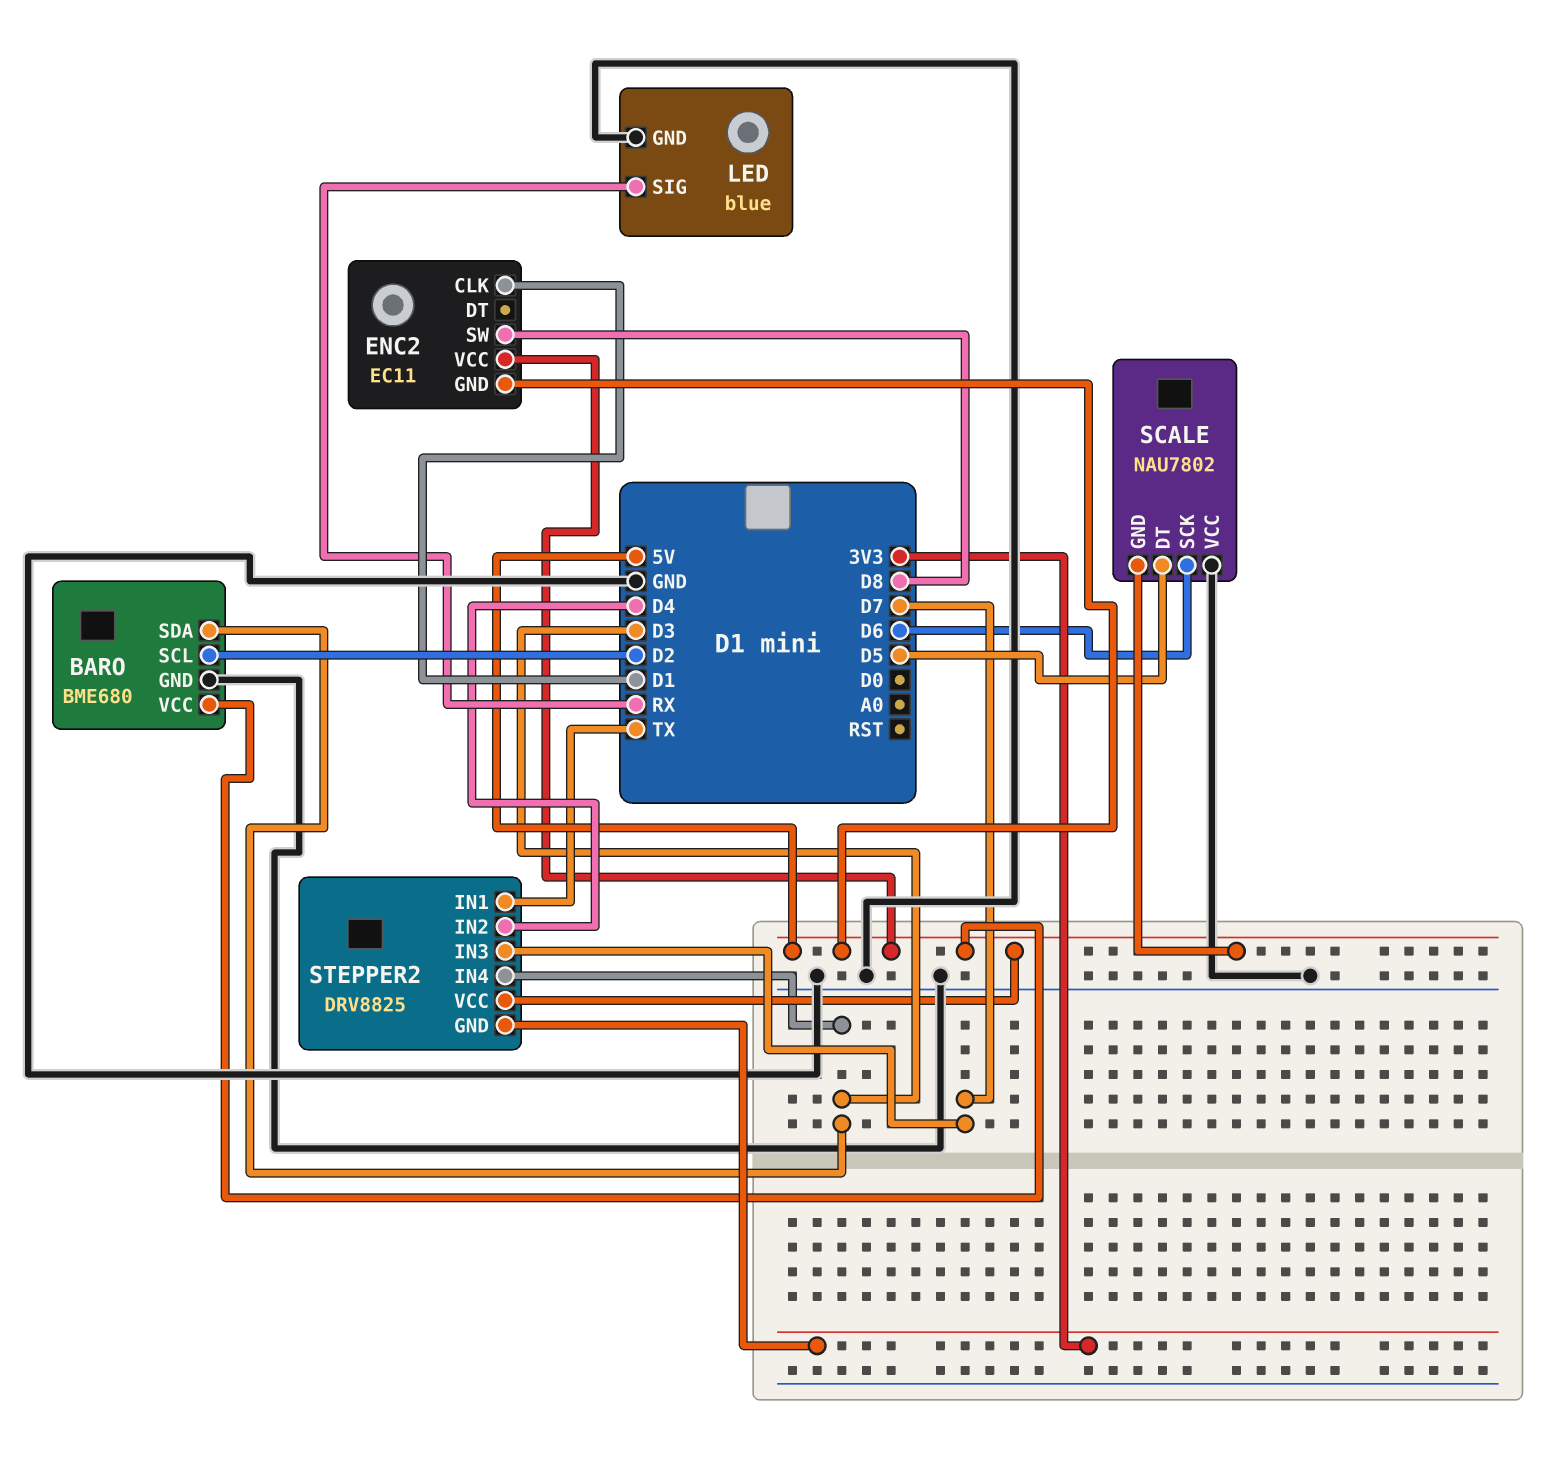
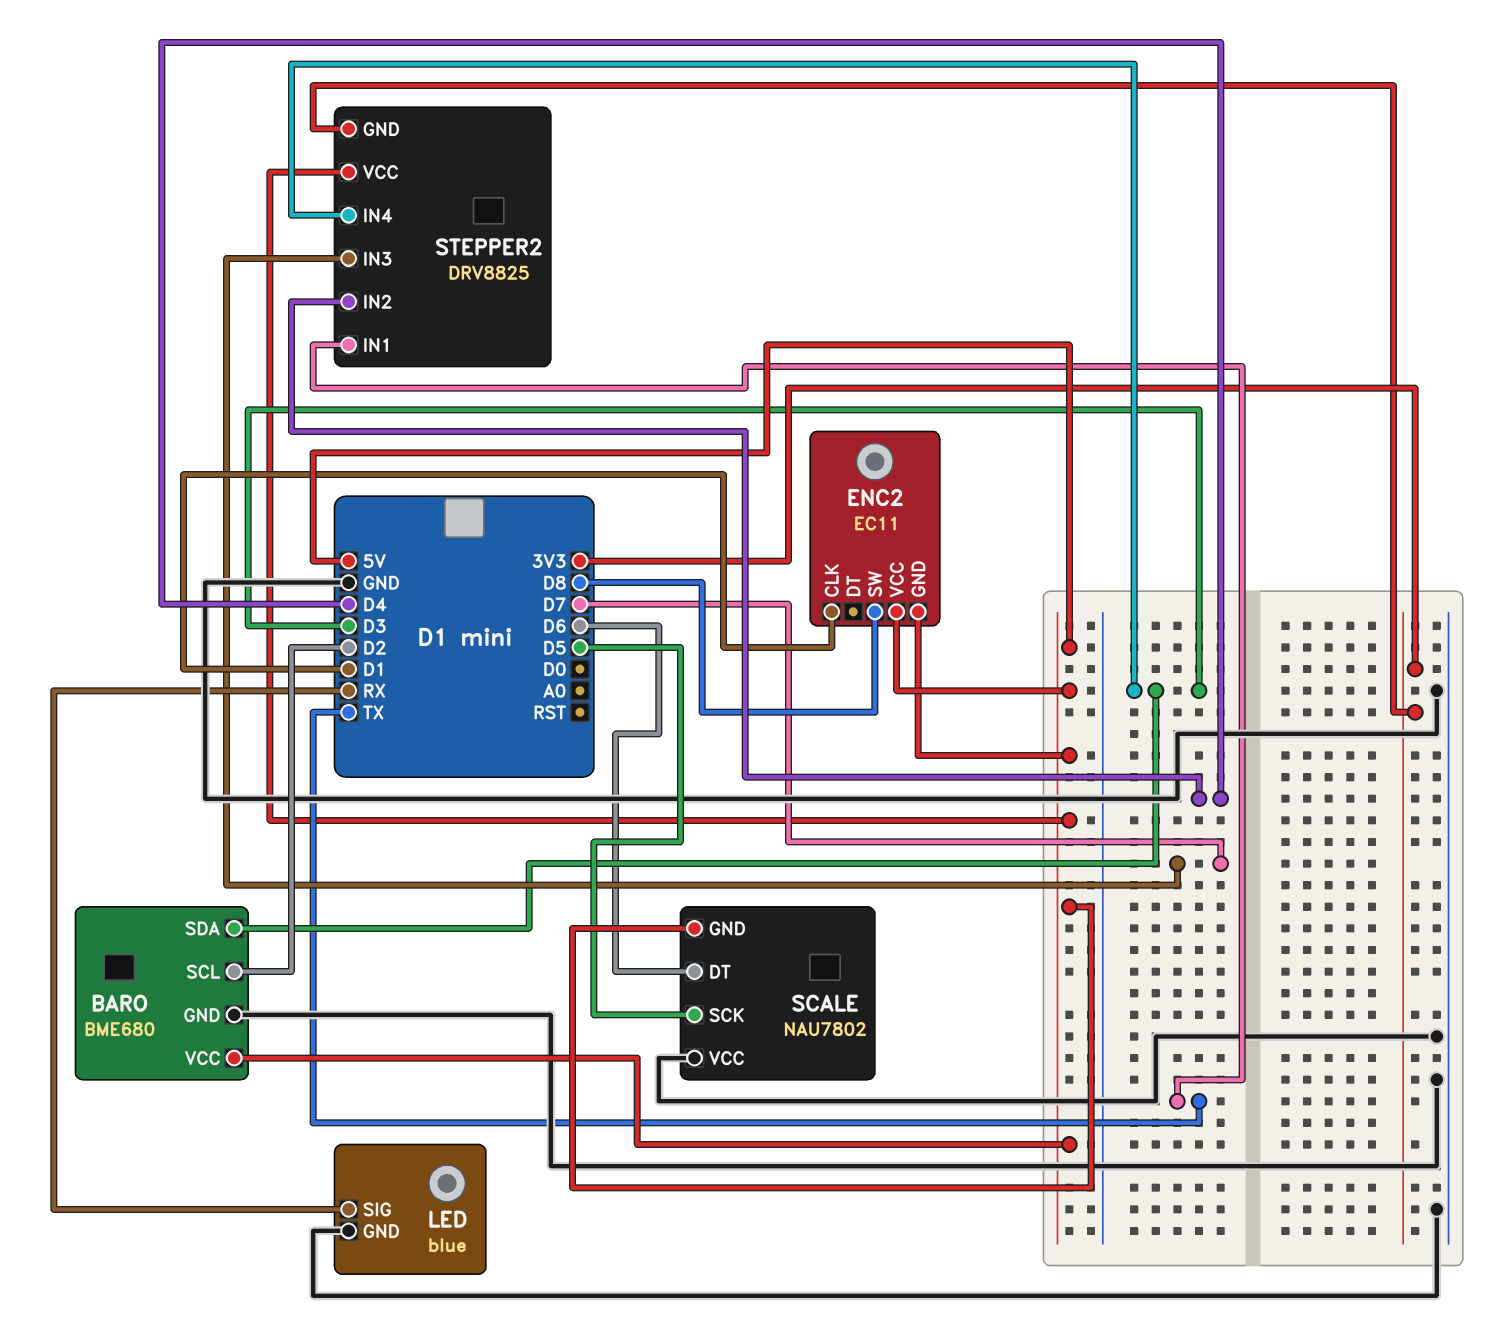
SCALE pin DT: D5 -> D6
SCALE pin SCK: D6 -> D5

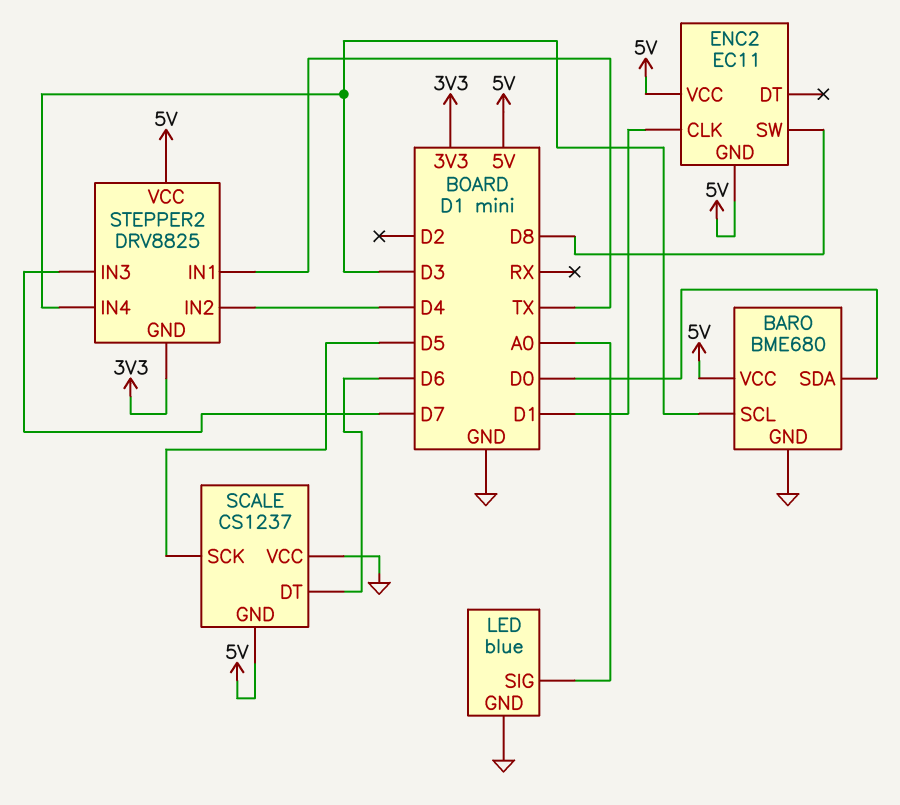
BARO pin SCL: D2 -> D3
BARO pin SDA: D3 -> D0
LED pin SIG: RX -> A0
SCALE: NAU7802 -> CS1237

